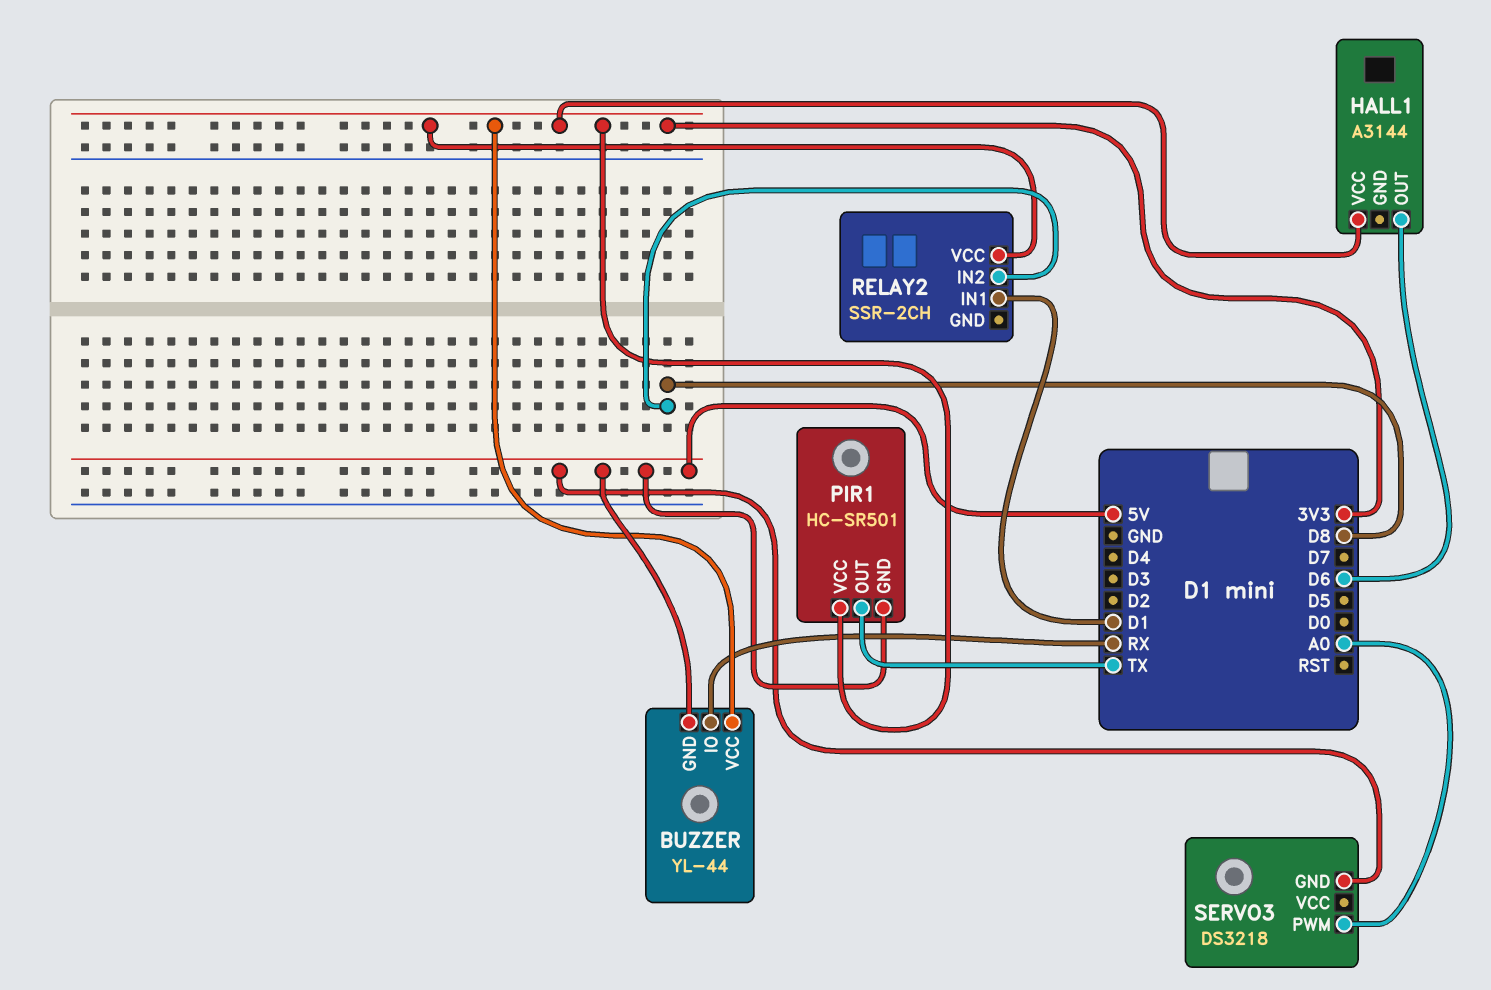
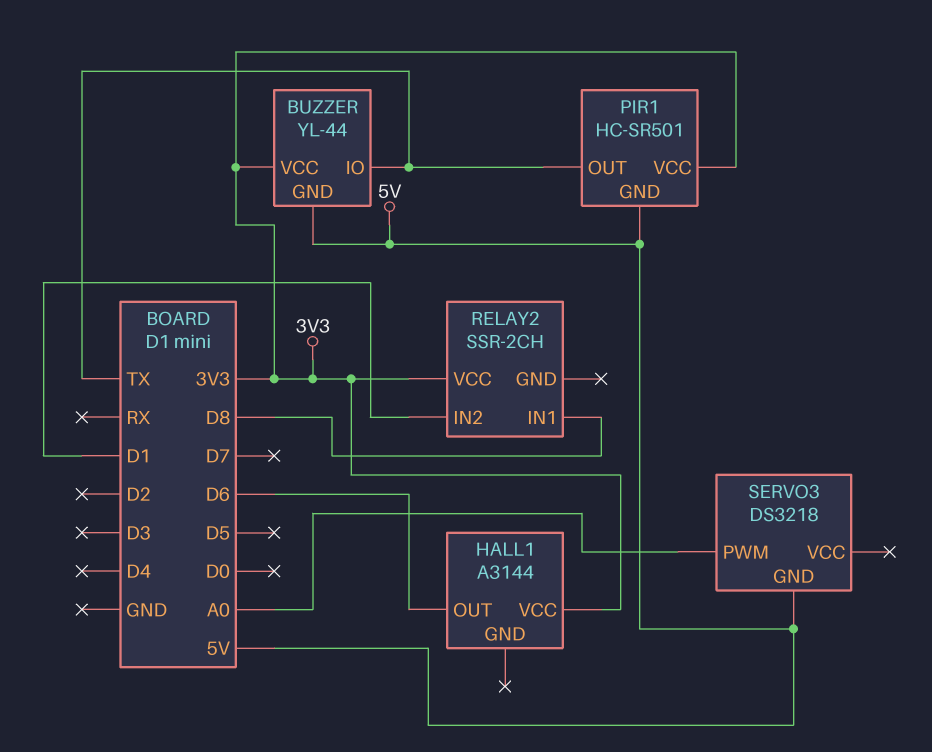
BUZZER pin IO: RX -> TX
RELAY2 pin IN1: D1 -> D8
RELAY2 pin IN2: D8 -> D1

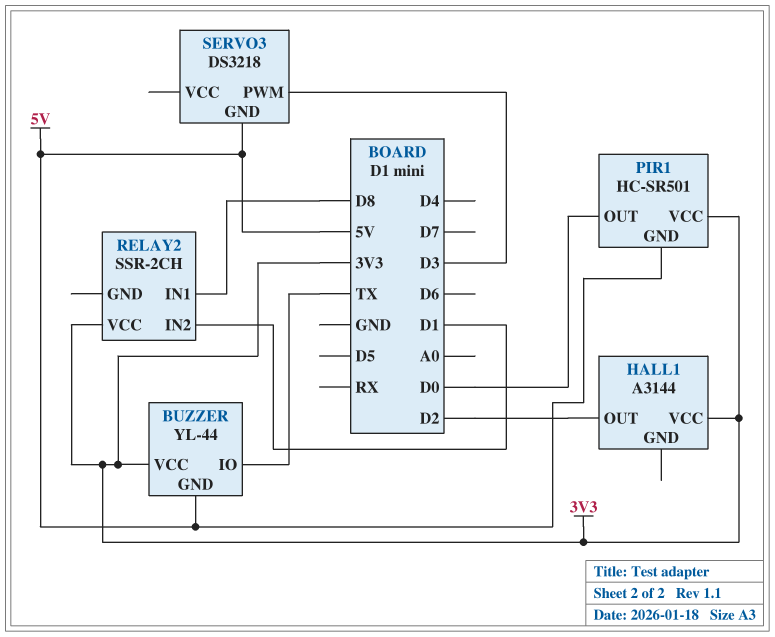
HALL1 pin OUT: D6 -> D2
PIR1 pin OUT: TX -> D0
SERVO3 pin PWM: A0 -> D3

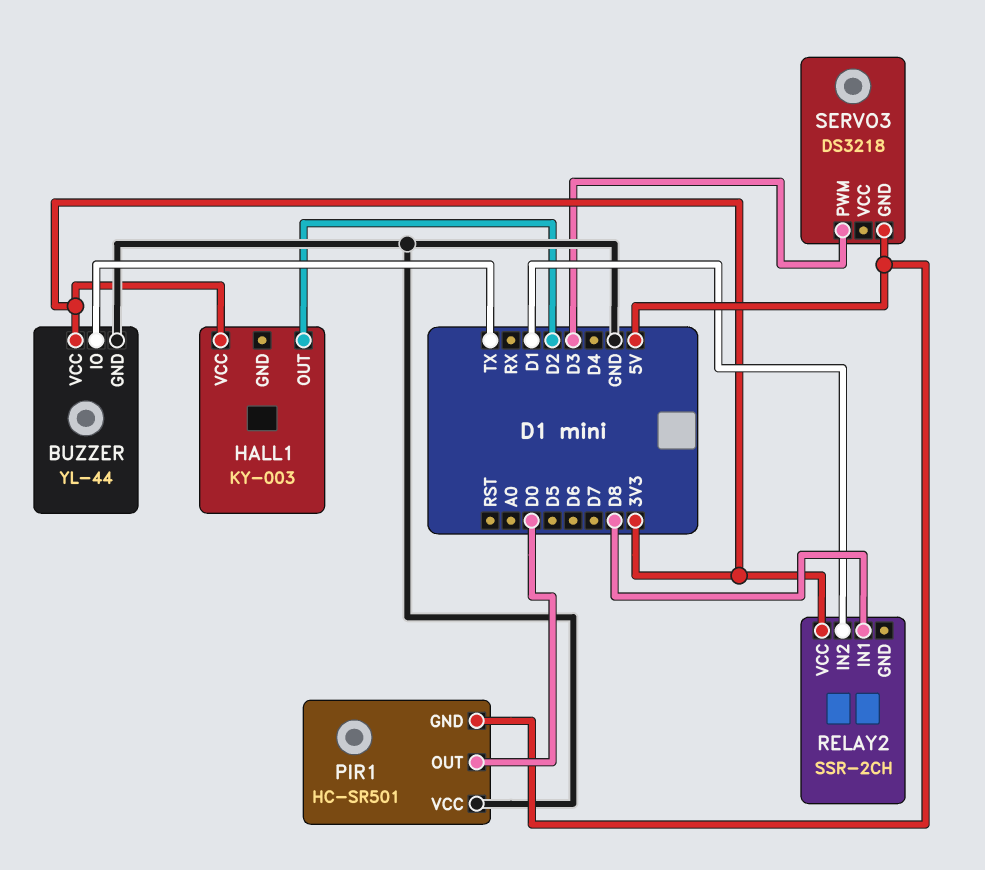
BUZZER pin GND: 5V -> GND
HALL1: A3144 -> KY-003
PIR1 pin VCC: 3V3 -> GND

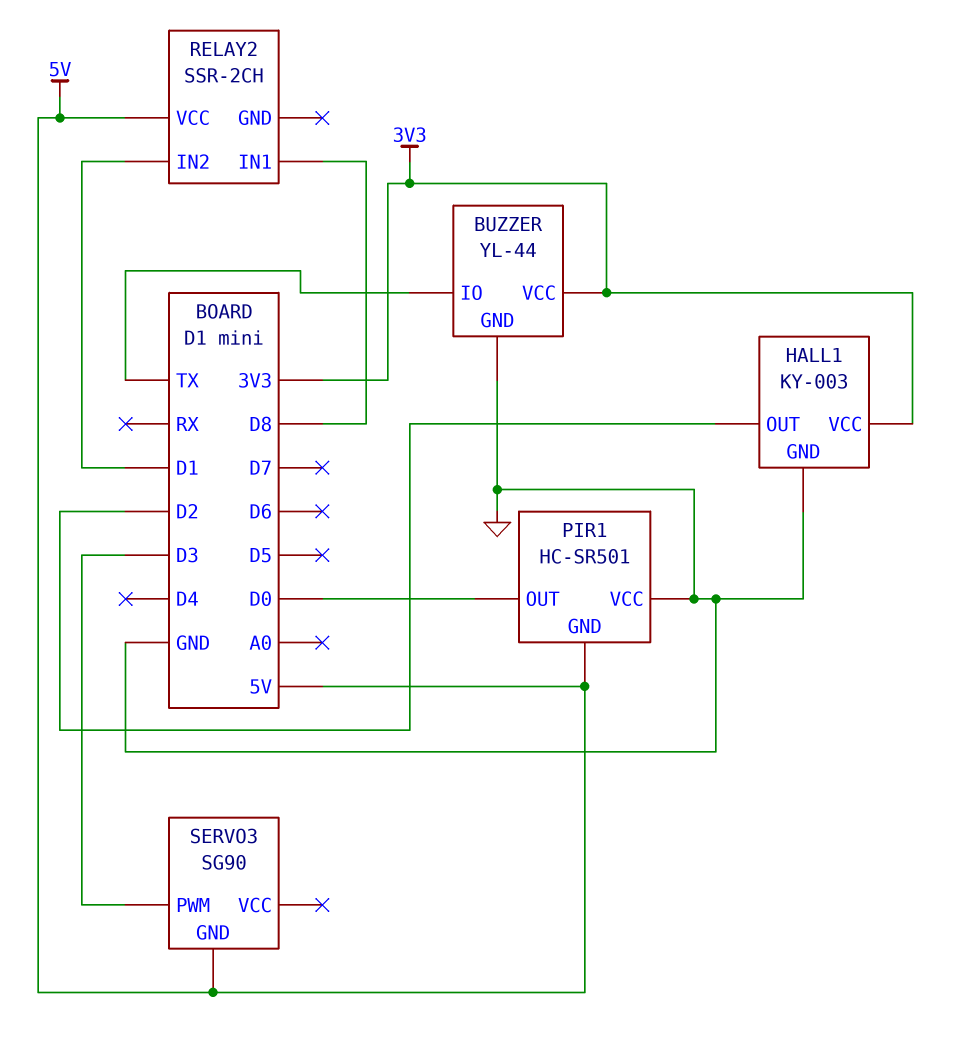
HALL1 pin GND: none -> GND
RELAY2 pin VCC: 3V3 -> 5V
SERVO3: DS3218 -> SG90

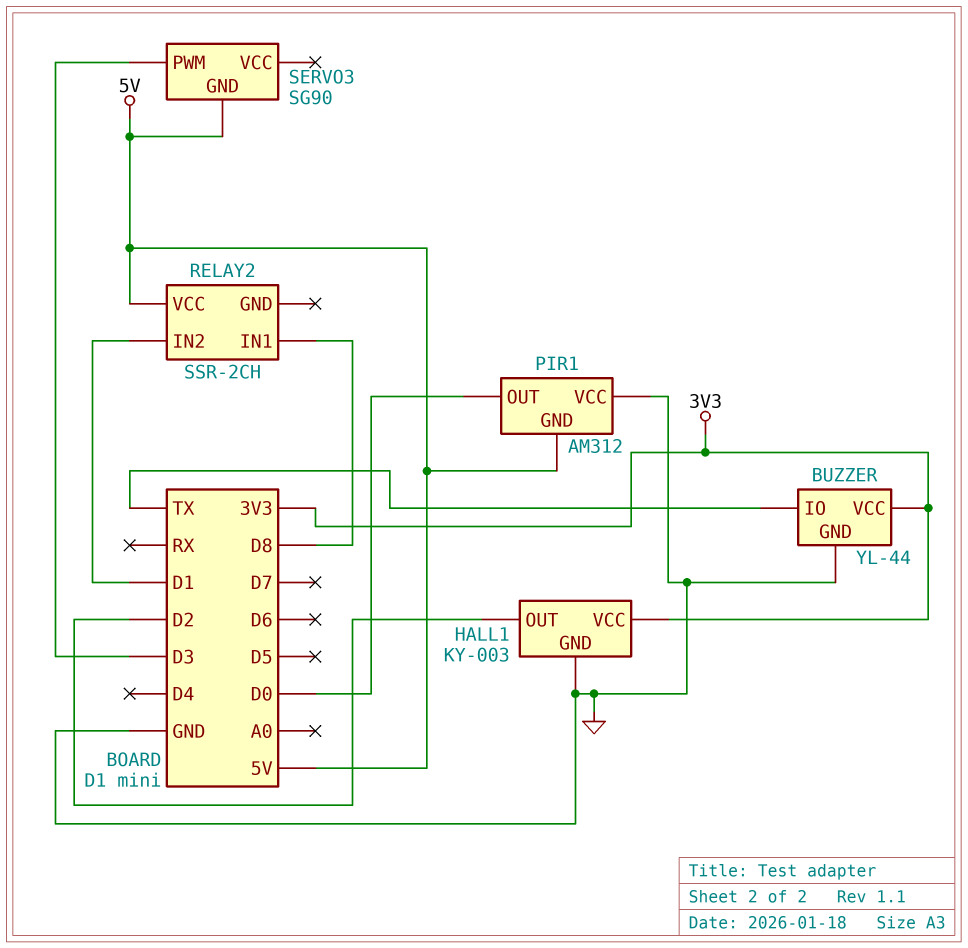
PIR1: HC-SR501 -> AM312

